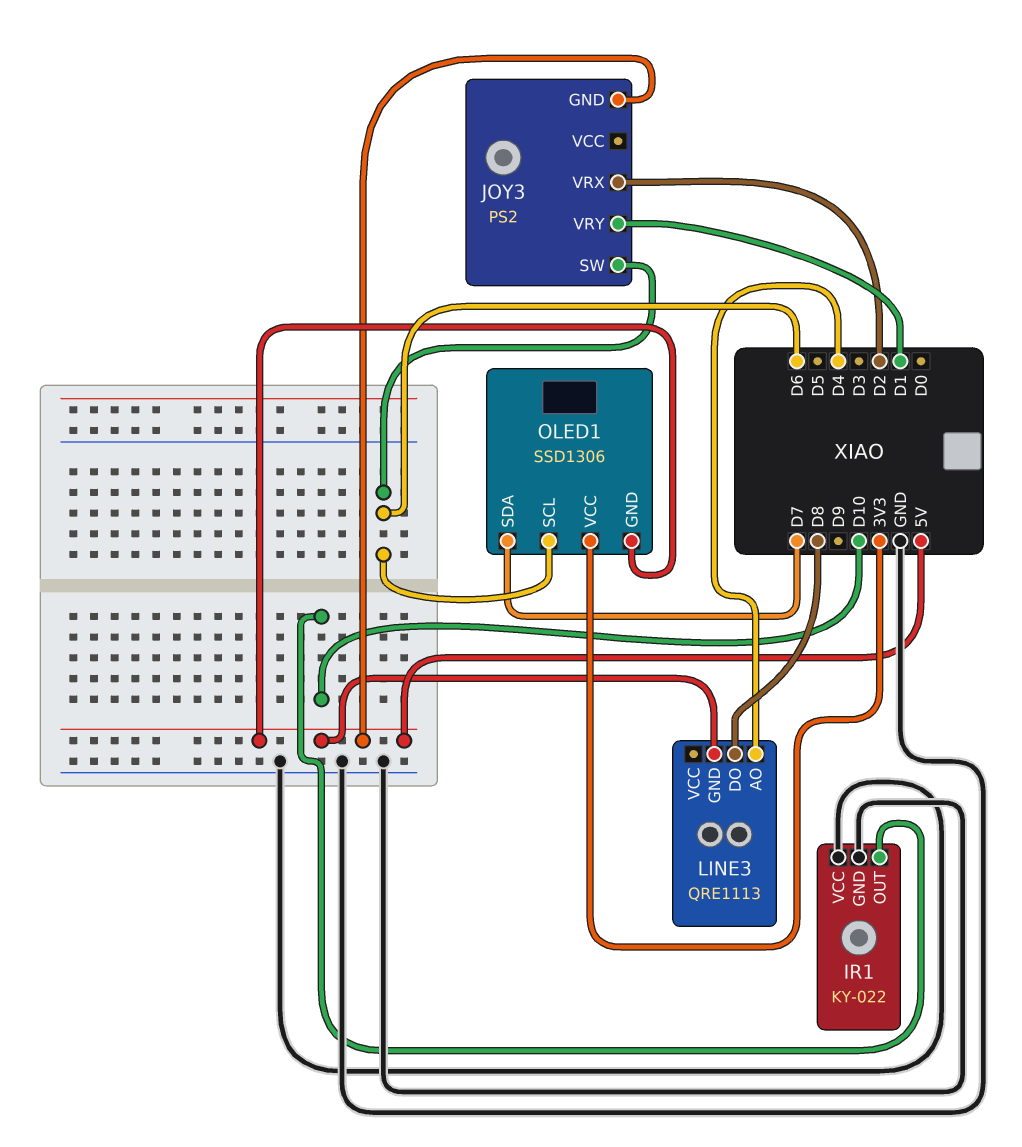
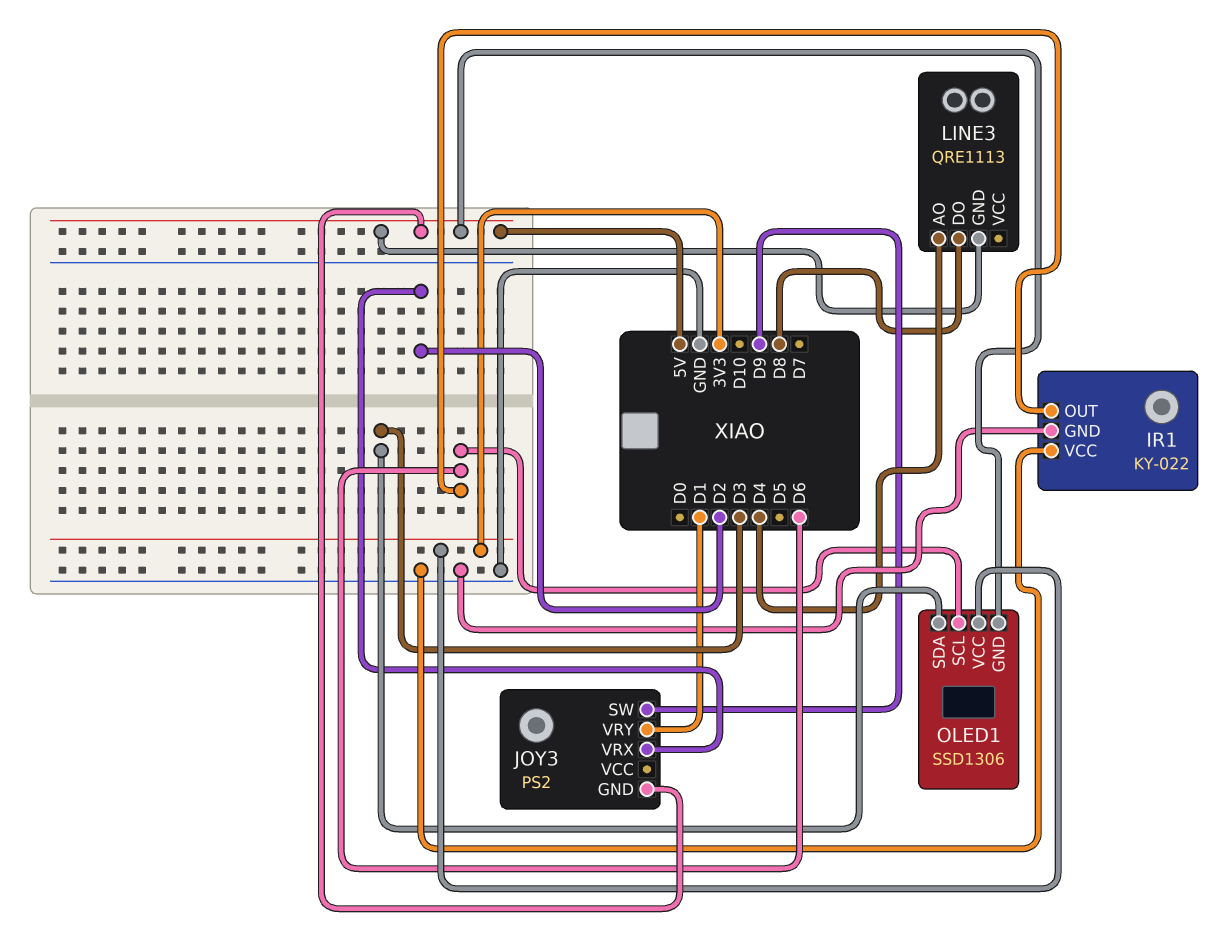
IR1 pin OUT: D10 -> D6
JOY3 pin SW: D6 -> D9
OLED1 pin SDA: D7 -> D3

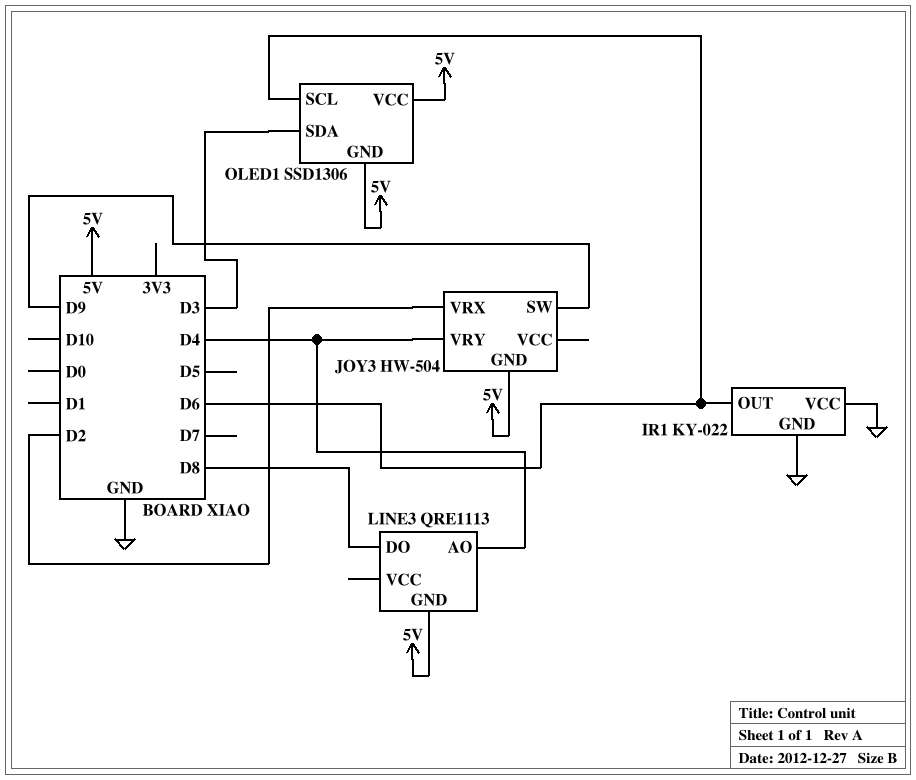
JOY3: PS2 -> HW-504
JOY3 pin VRY: D1 -> D4
OLED1 pin VCC: 3V3 -> 5V

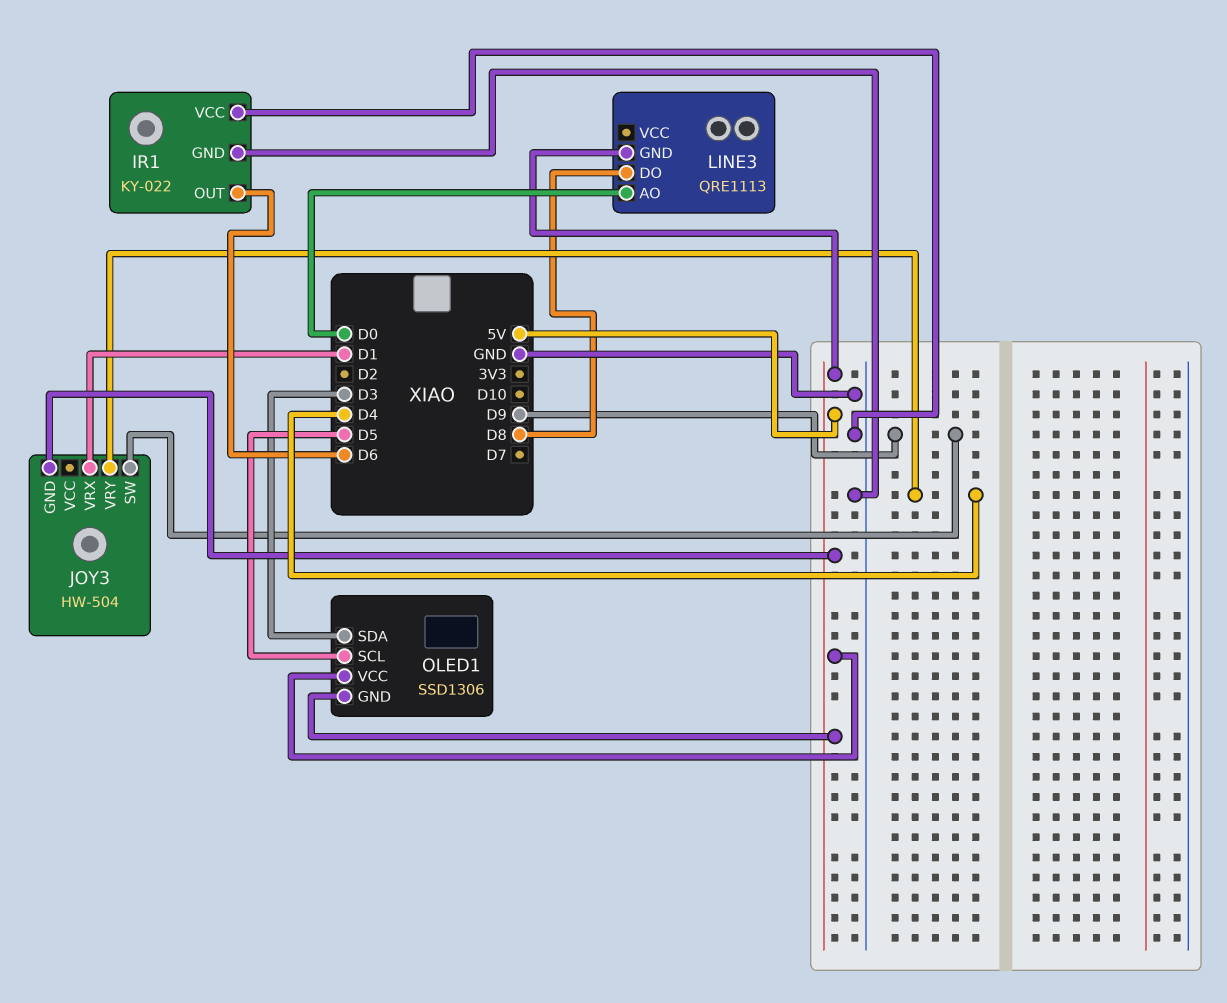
JOY3 pin VRX: D2 -> D1
LINE3 pin AO: D4 -> D0
OLED1 pin SCL: D6 -> D5

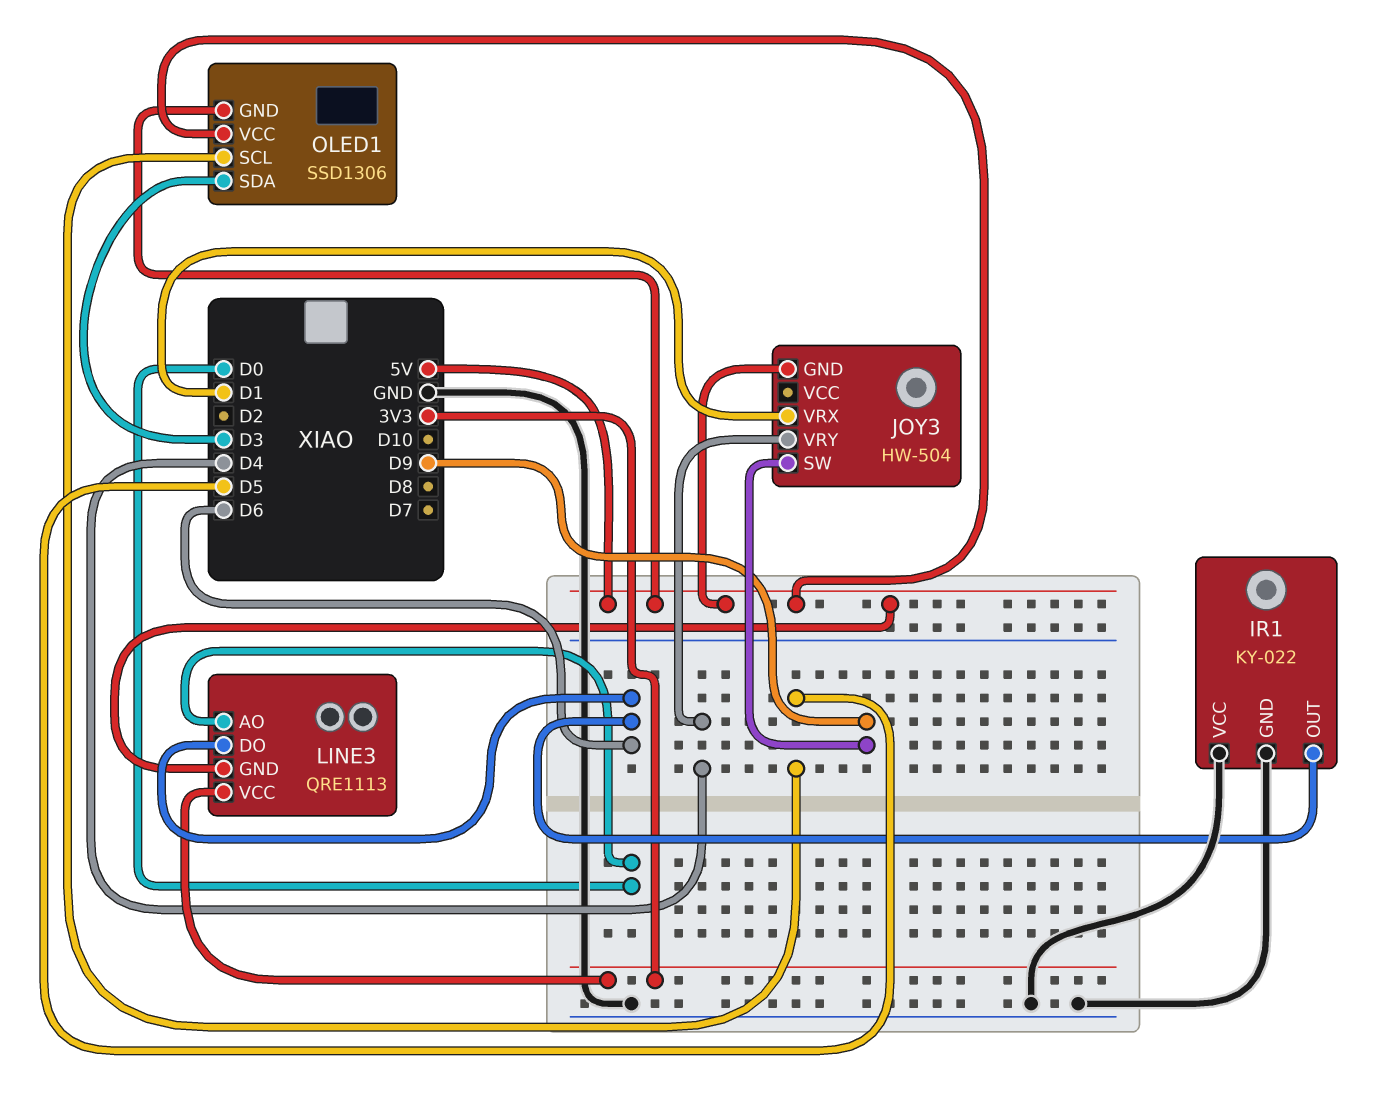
LINE3 pin DO: D8 -> D6
LINE3 pin VCC: none -> 3V3

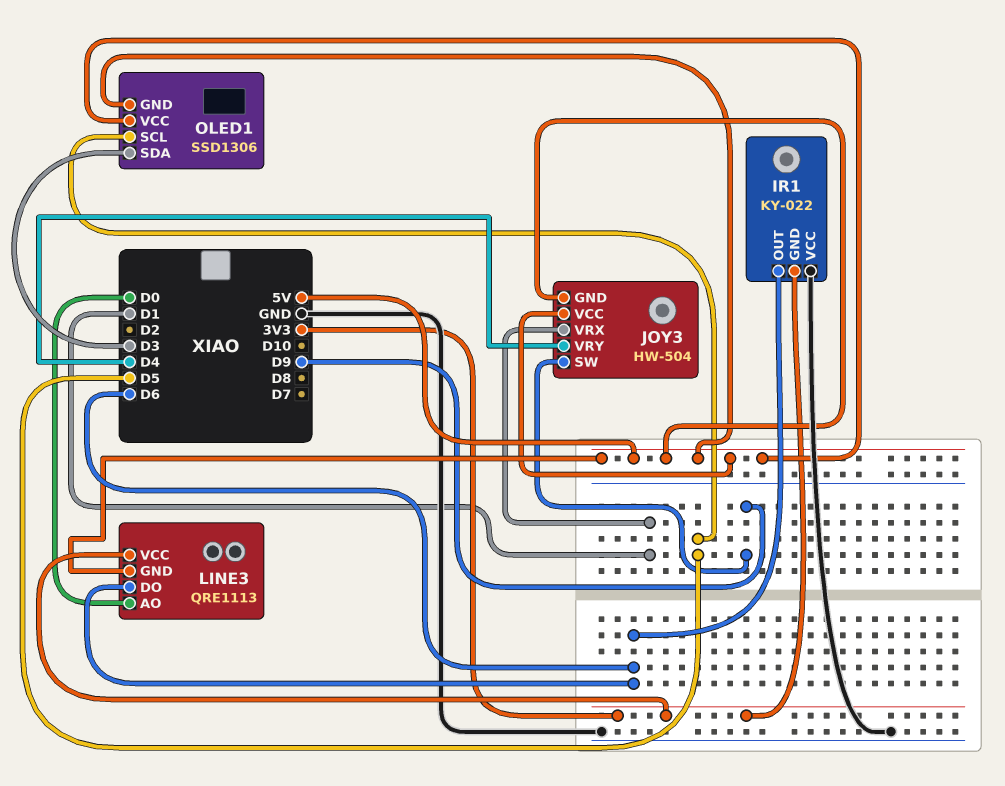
IR1 pin GND: GND -> 3V3
JOY3 pin VCC: none -> 5V

